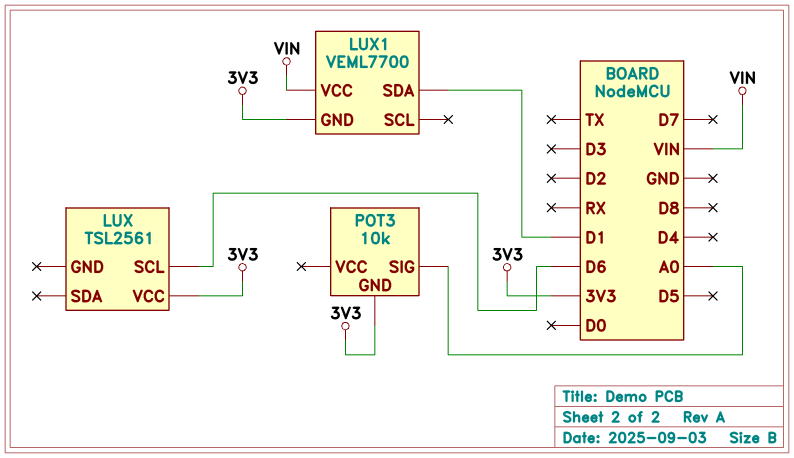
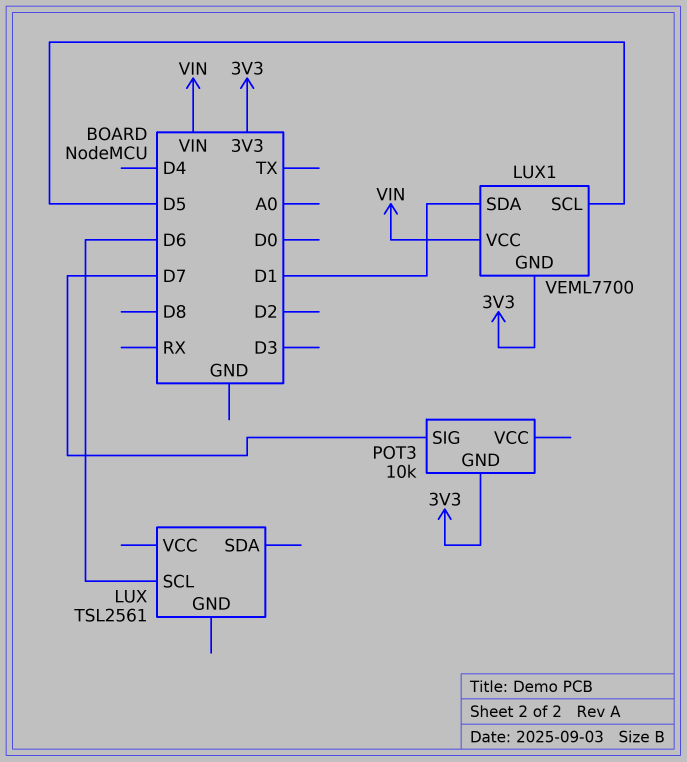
LUX pin VCC: 3V3 -> none
LUX1 pin SCL: none -> D5
POT3 pin SIG: A0 -> D7

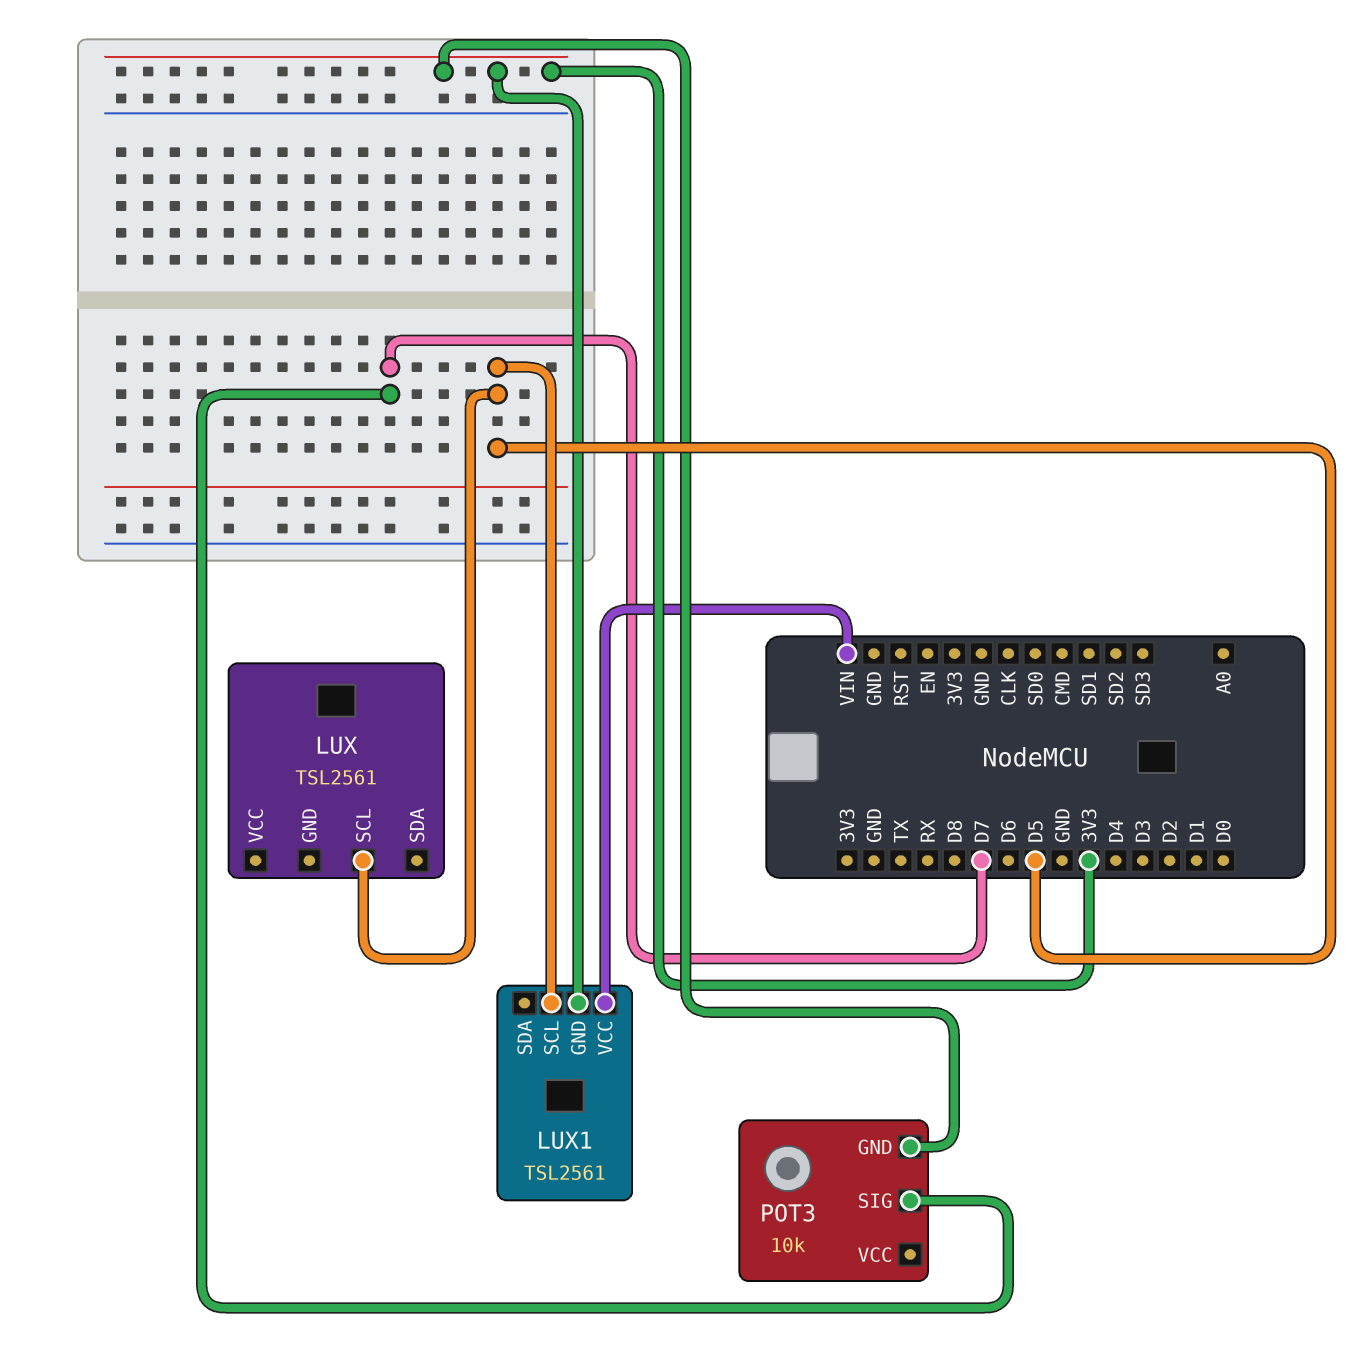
LUX pin SCL: D6 -> D5
LUX1: VEML7700 -> TSL2561
LUX1 pin SDA: D1 -> none

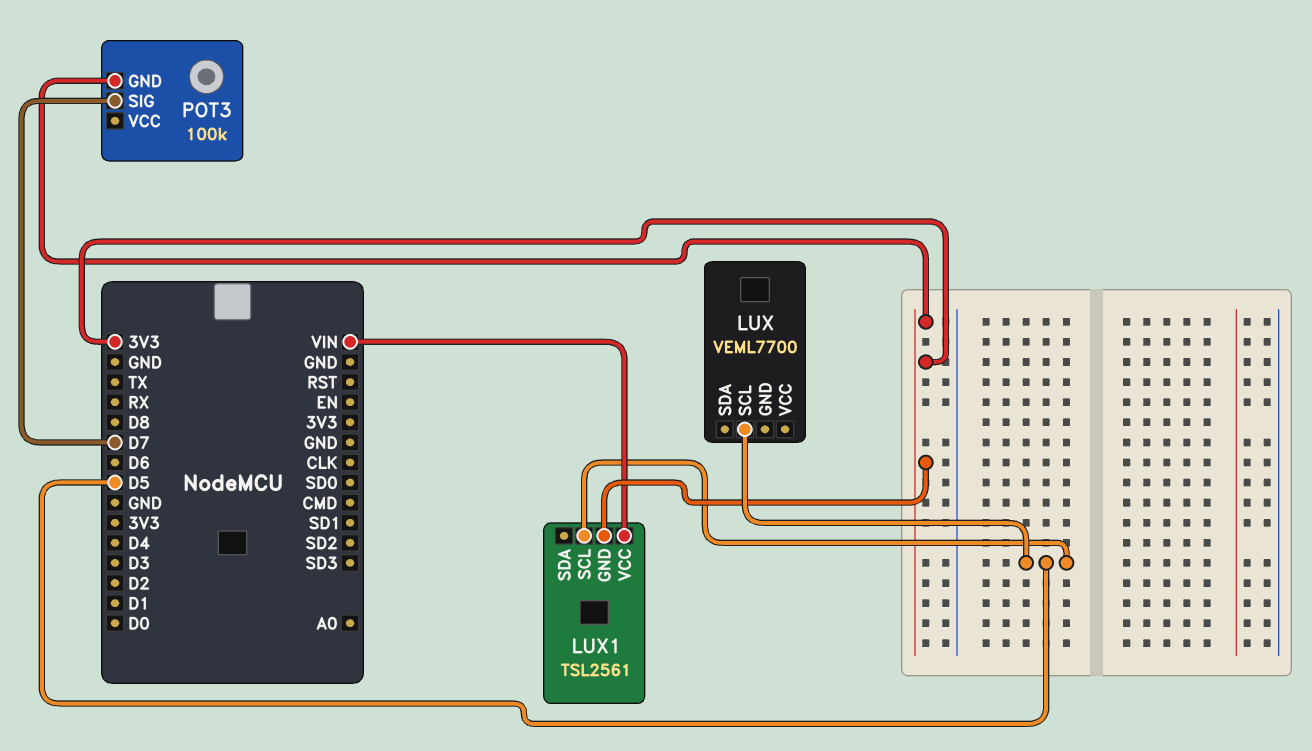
LUX: TSL2561 -> VEML7700
POT3: 10k -> 100k

